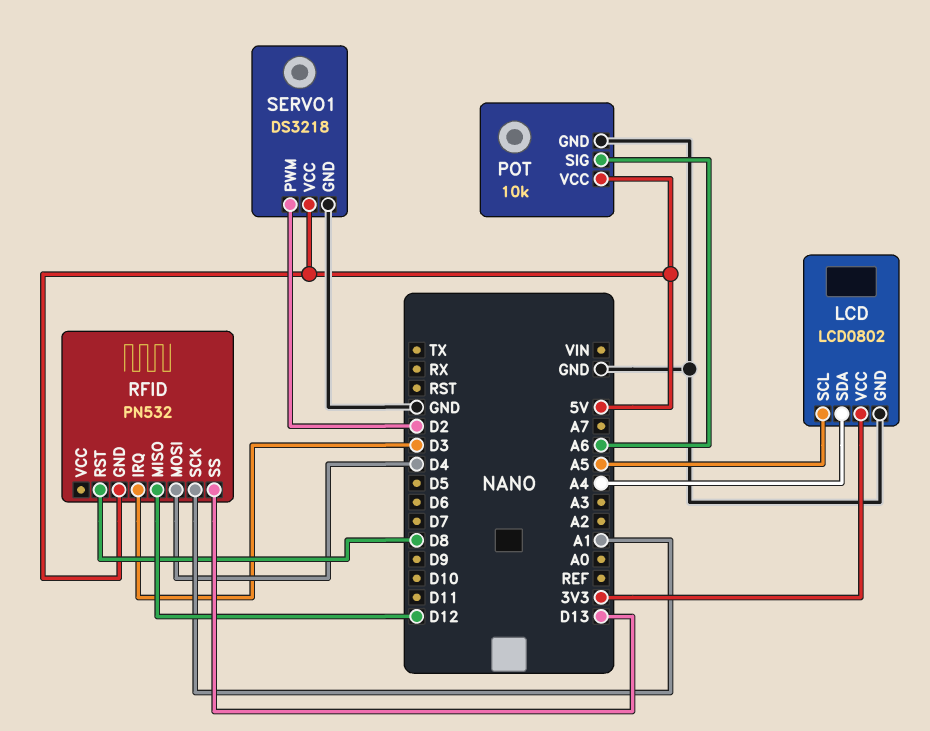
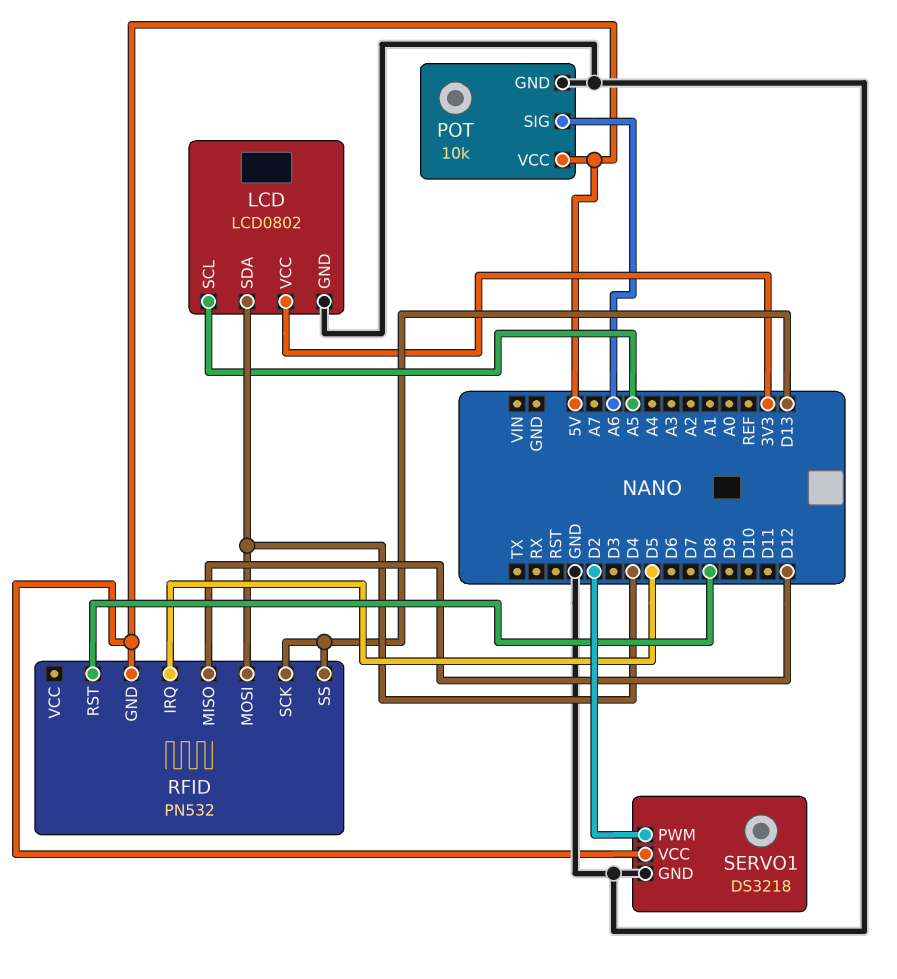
LCD pin SDA: A4 -> D4
RFID pin IRQ: D3 -> D5
RFID pin SCK: A1 -> D13

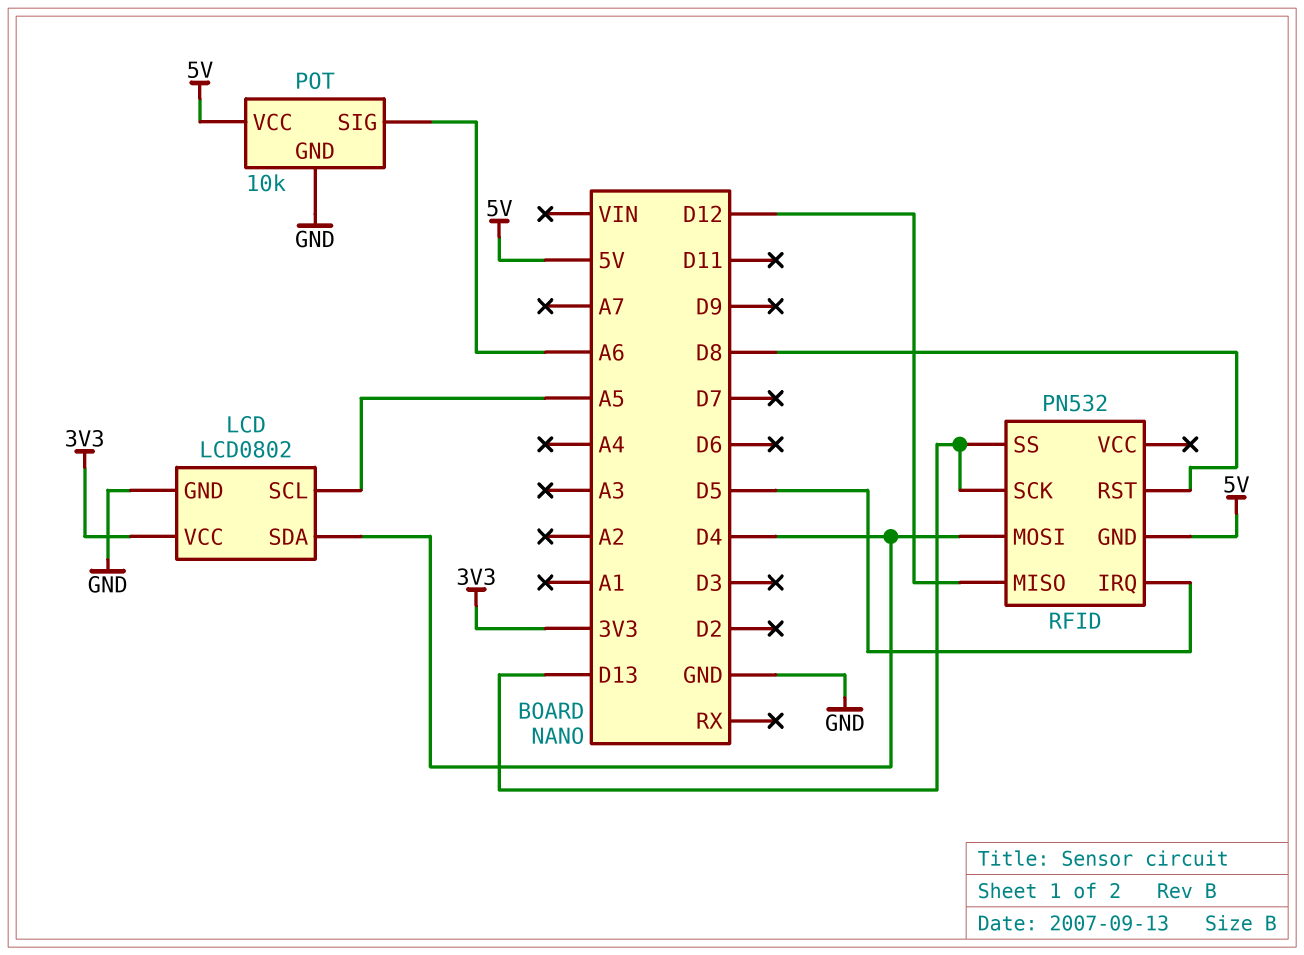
SERVO1: DS3218 -> none
SERVO1 pin GND: GND -> none
SERVO1 pin PWM: D2 -> none
SERVO1 pin VCC: 5V -> none

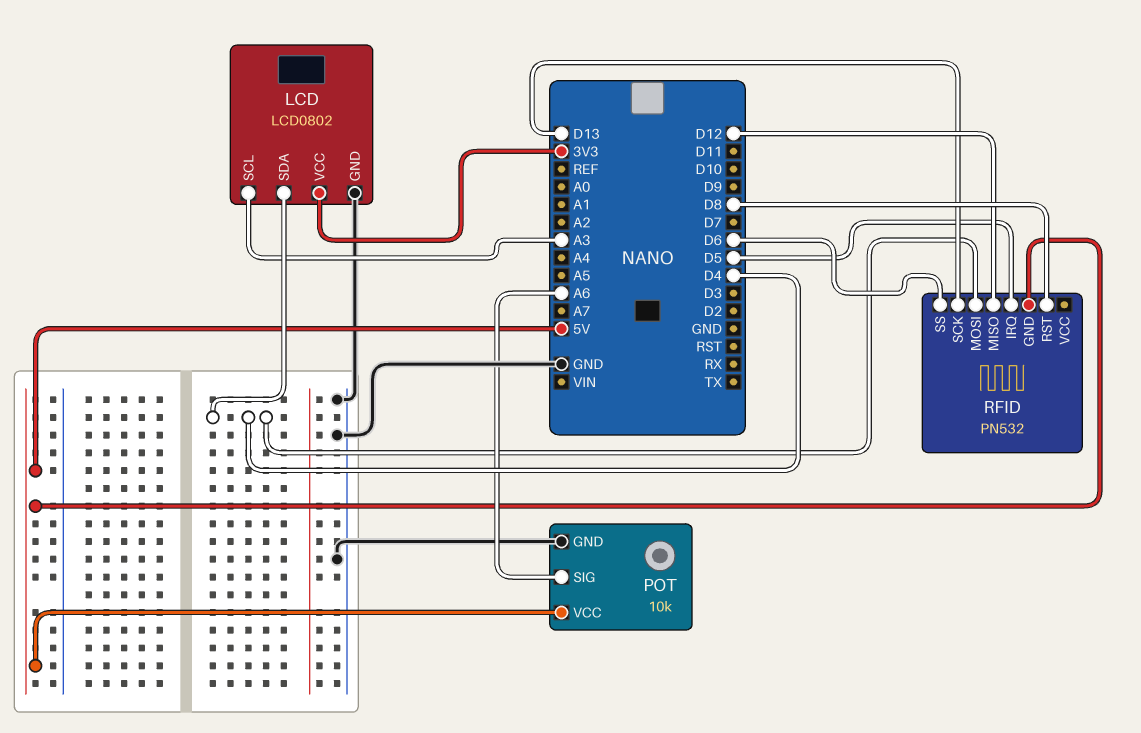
LCD pin SCL: A5 -> A3
RFID pin SS: D13 -> D6

